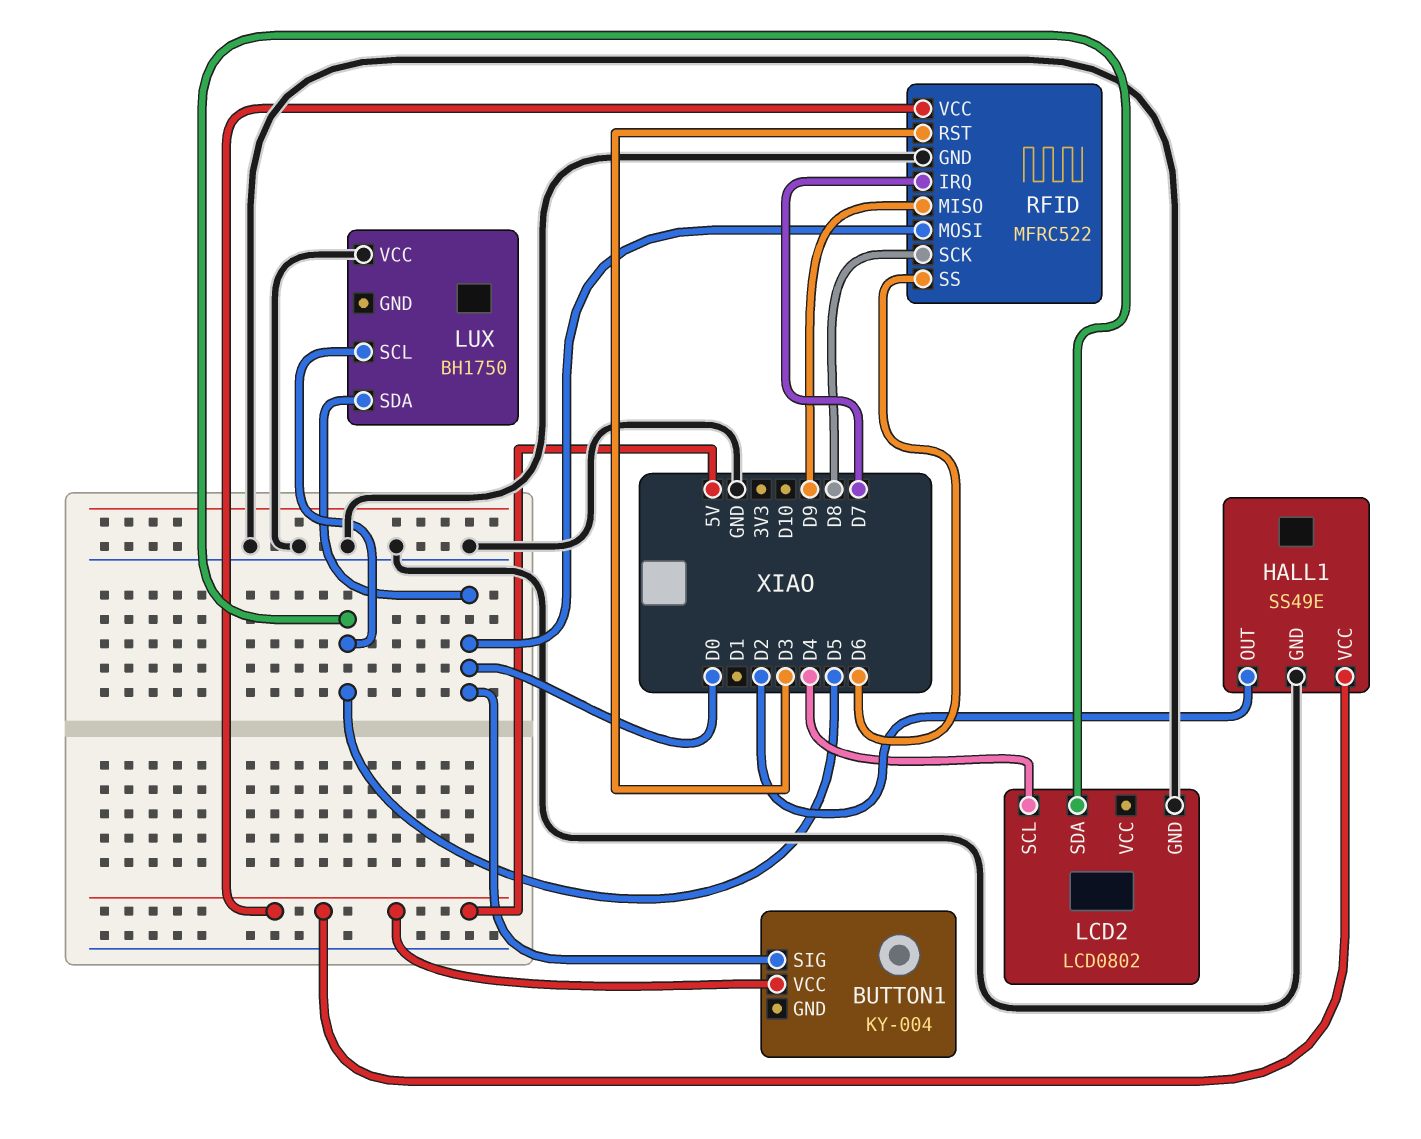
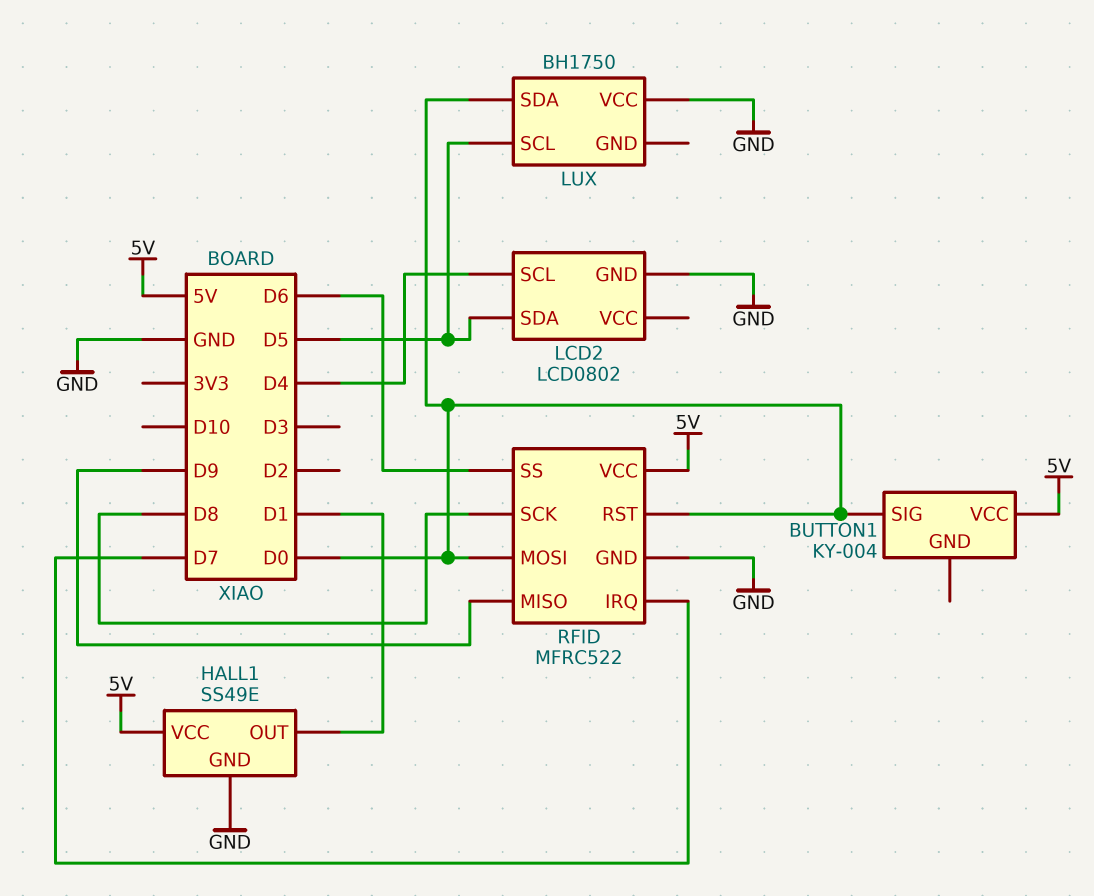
HALL1 pin OUT: D2 -> D1
RFID pin RST: D3 -> D0

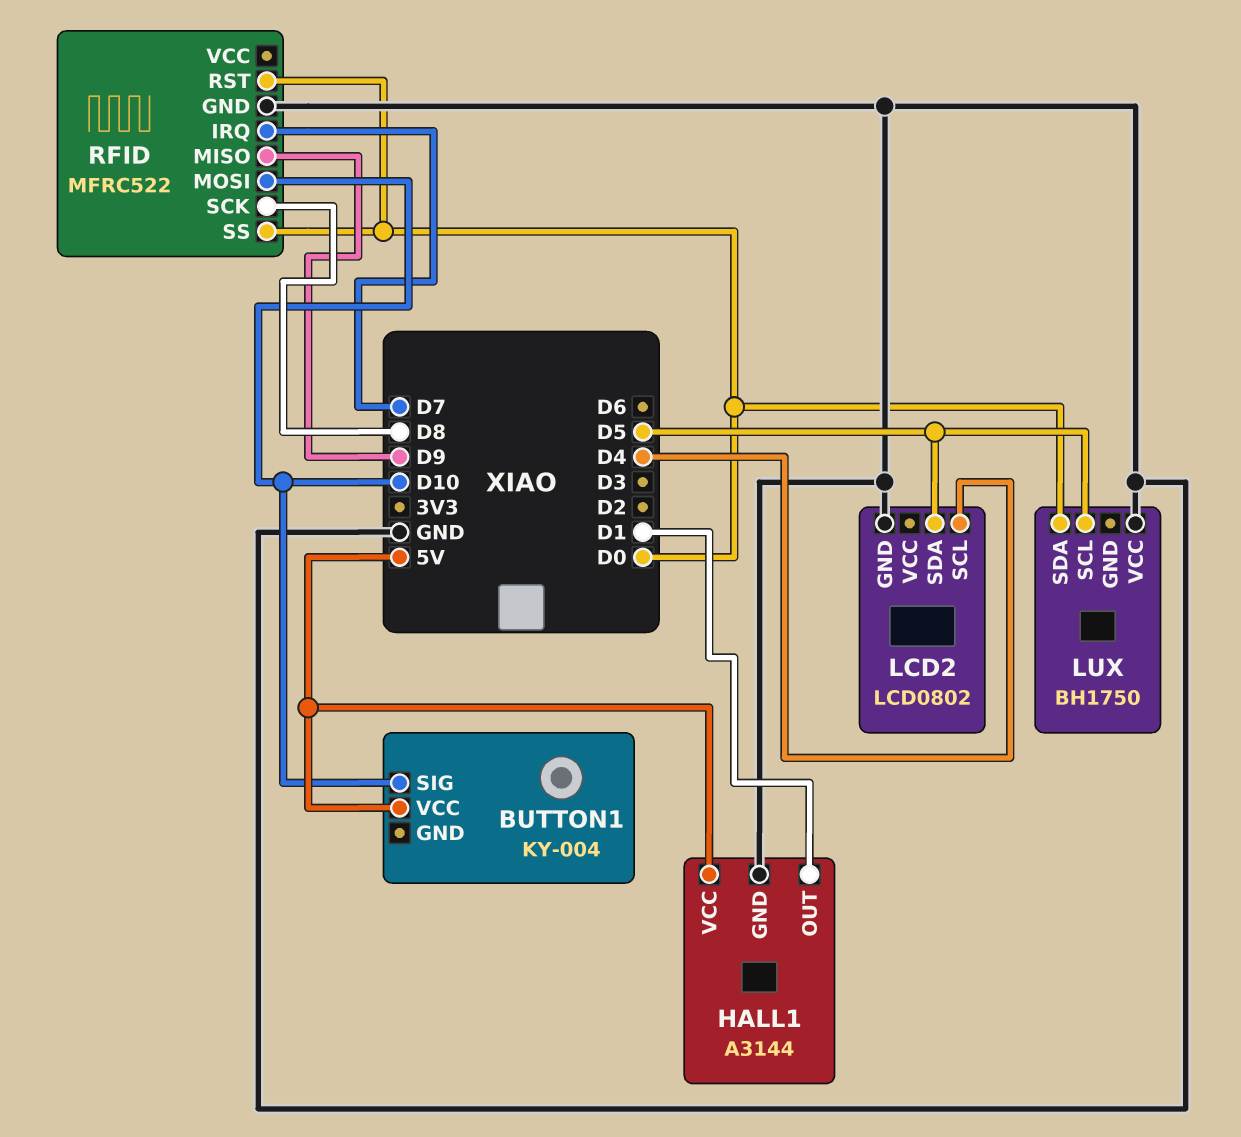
BUTTON1 pin SIG: D0 -> D10
HALL1: SS49E -> A3144
RFID pin MOSI: D0 -> D10
RFID pin SS: D6 -> D0
RFID pin VCC: 5V -> none

